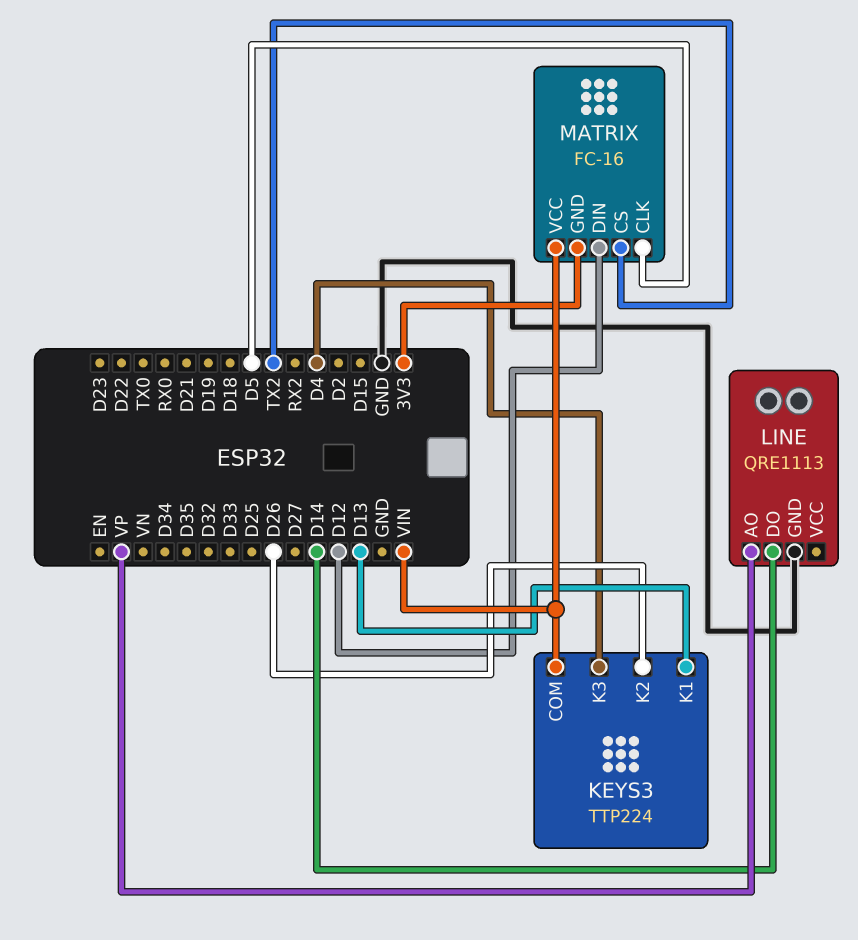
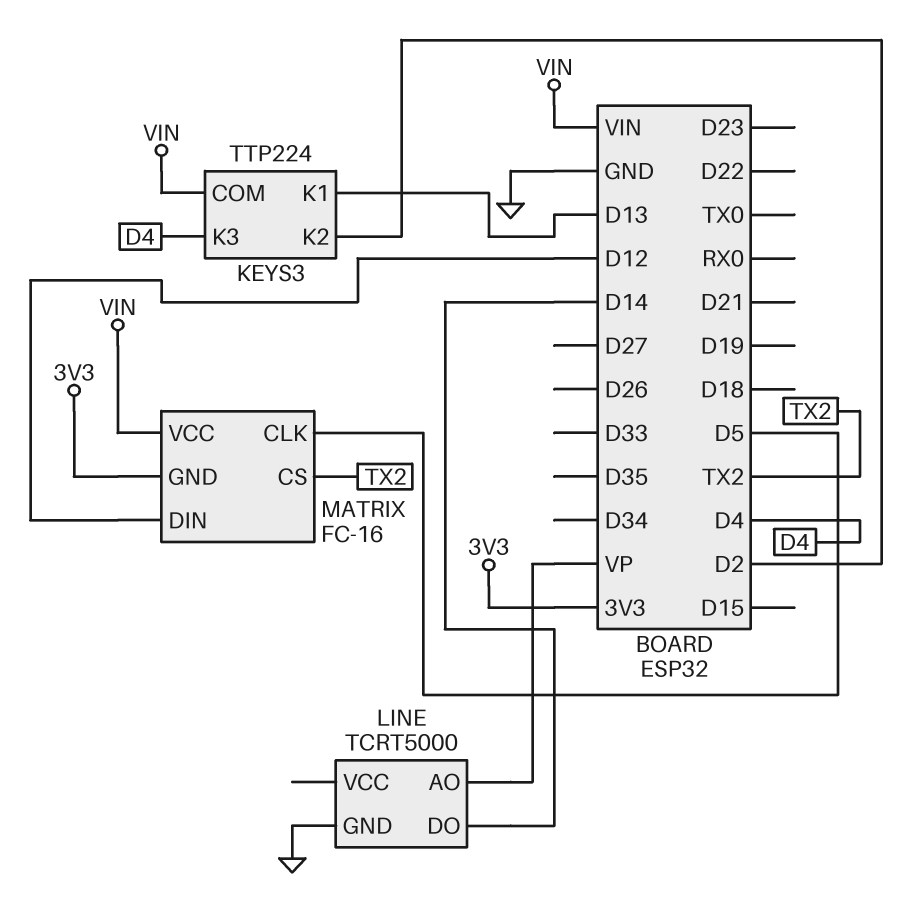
KEYS3 pin K2: D26 -> D2
LINE: QRE1113 -> TCRT5000

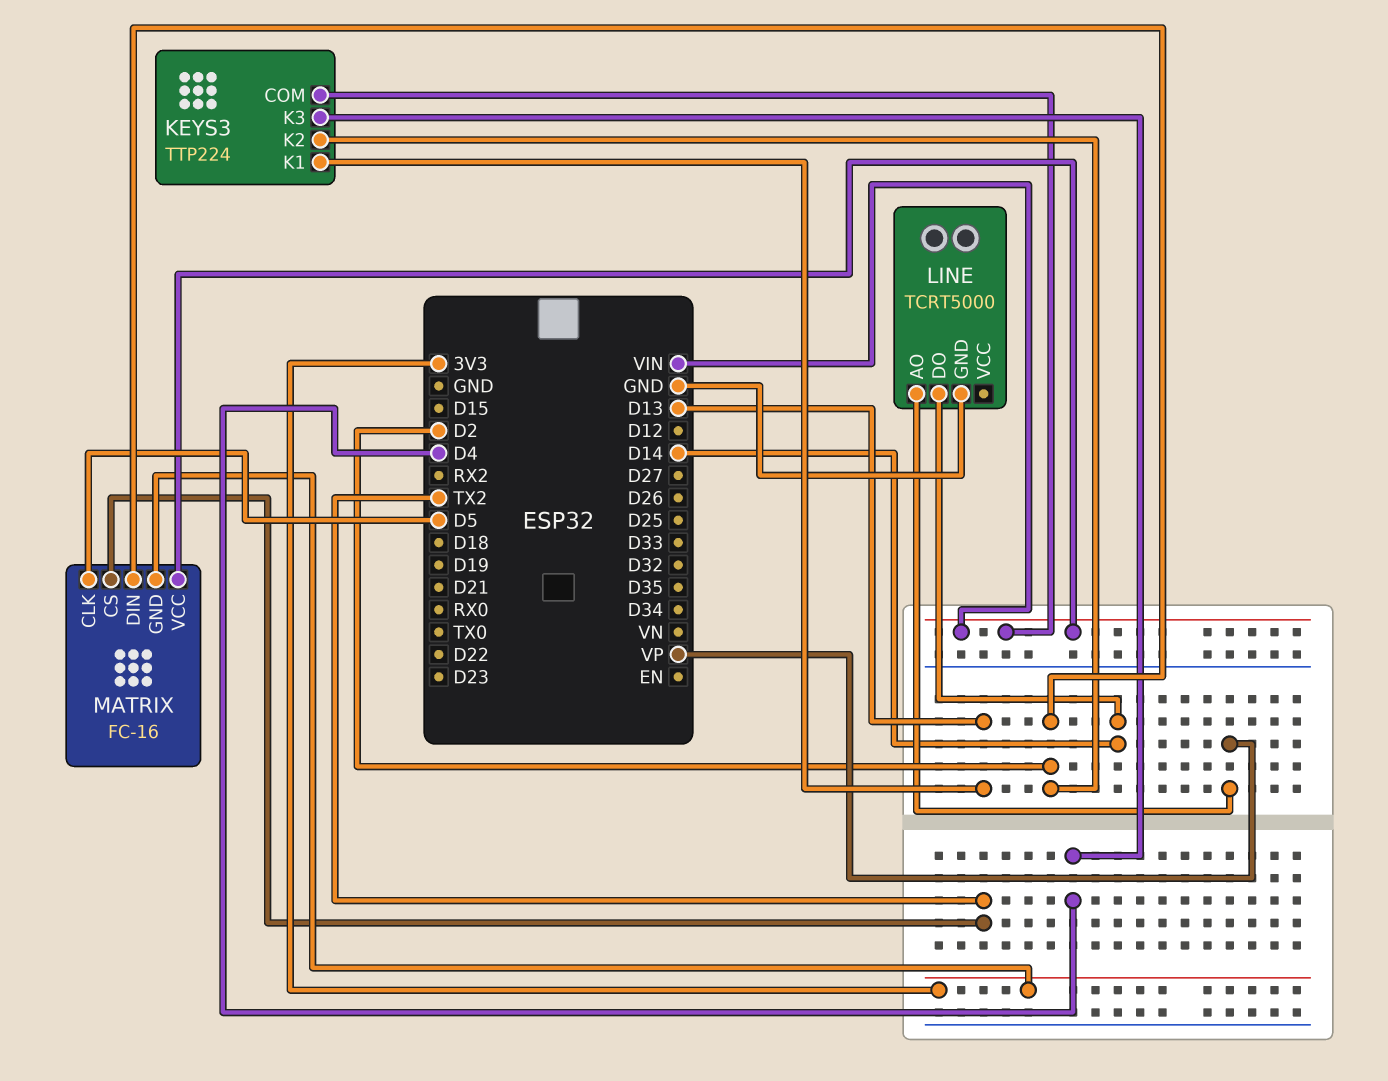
MATRIX pin DIN: D12 -> D2

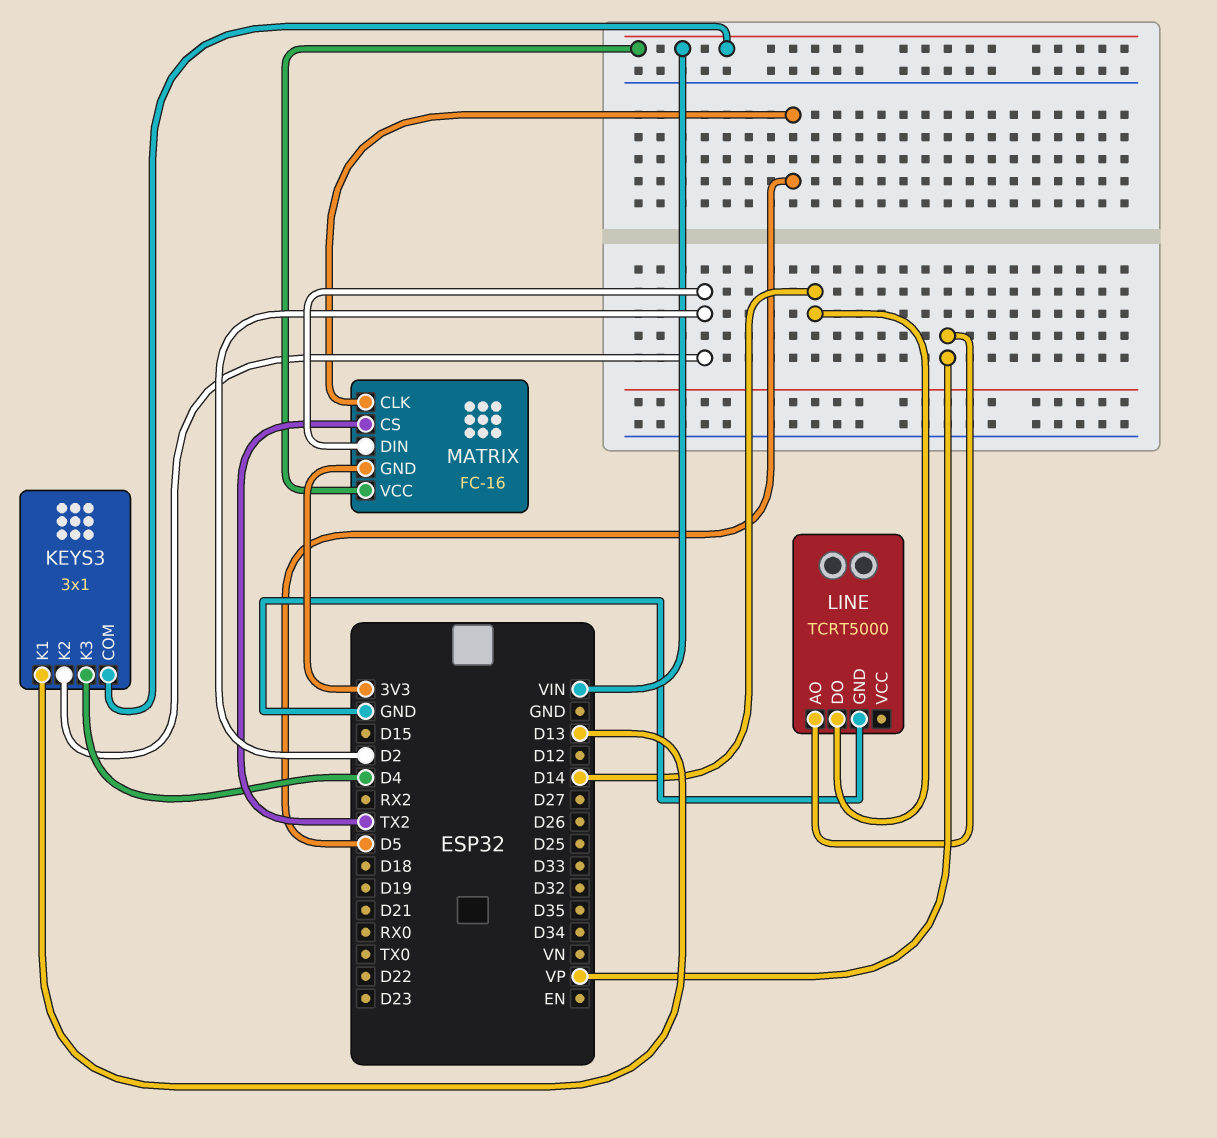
KEYS3: TTP224 -> 3x1

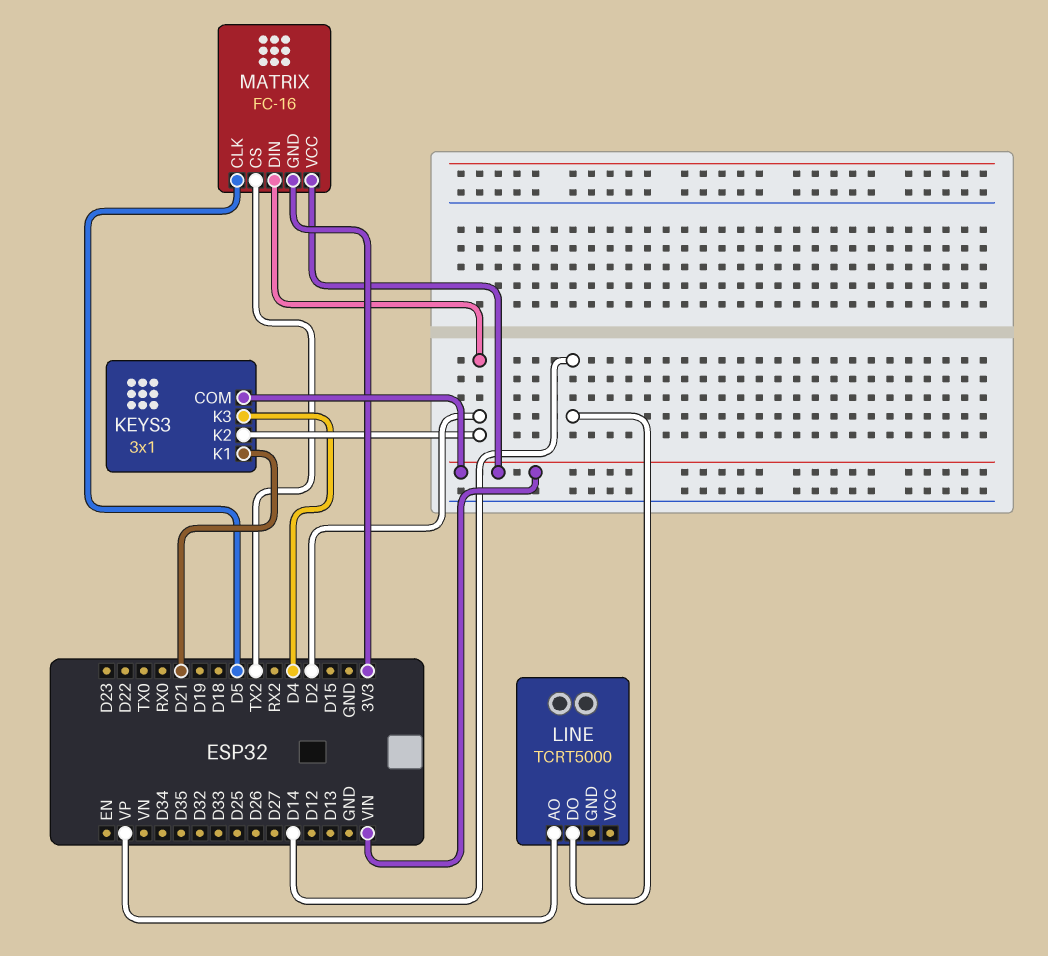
KEYS3 pin K1: D13 -> D21
LINE pin GND: GND -> none

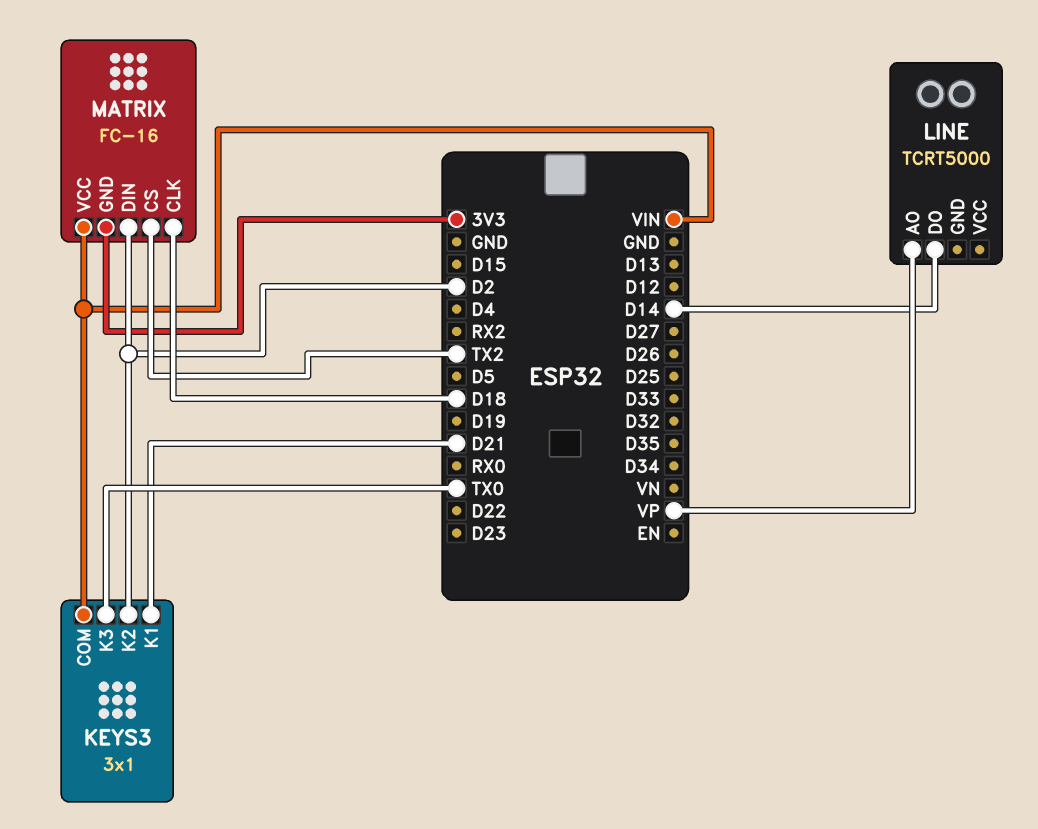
KEYS3 pin K3: D4 -> TX0
MATRIX pin CLK: D5 -> D18

